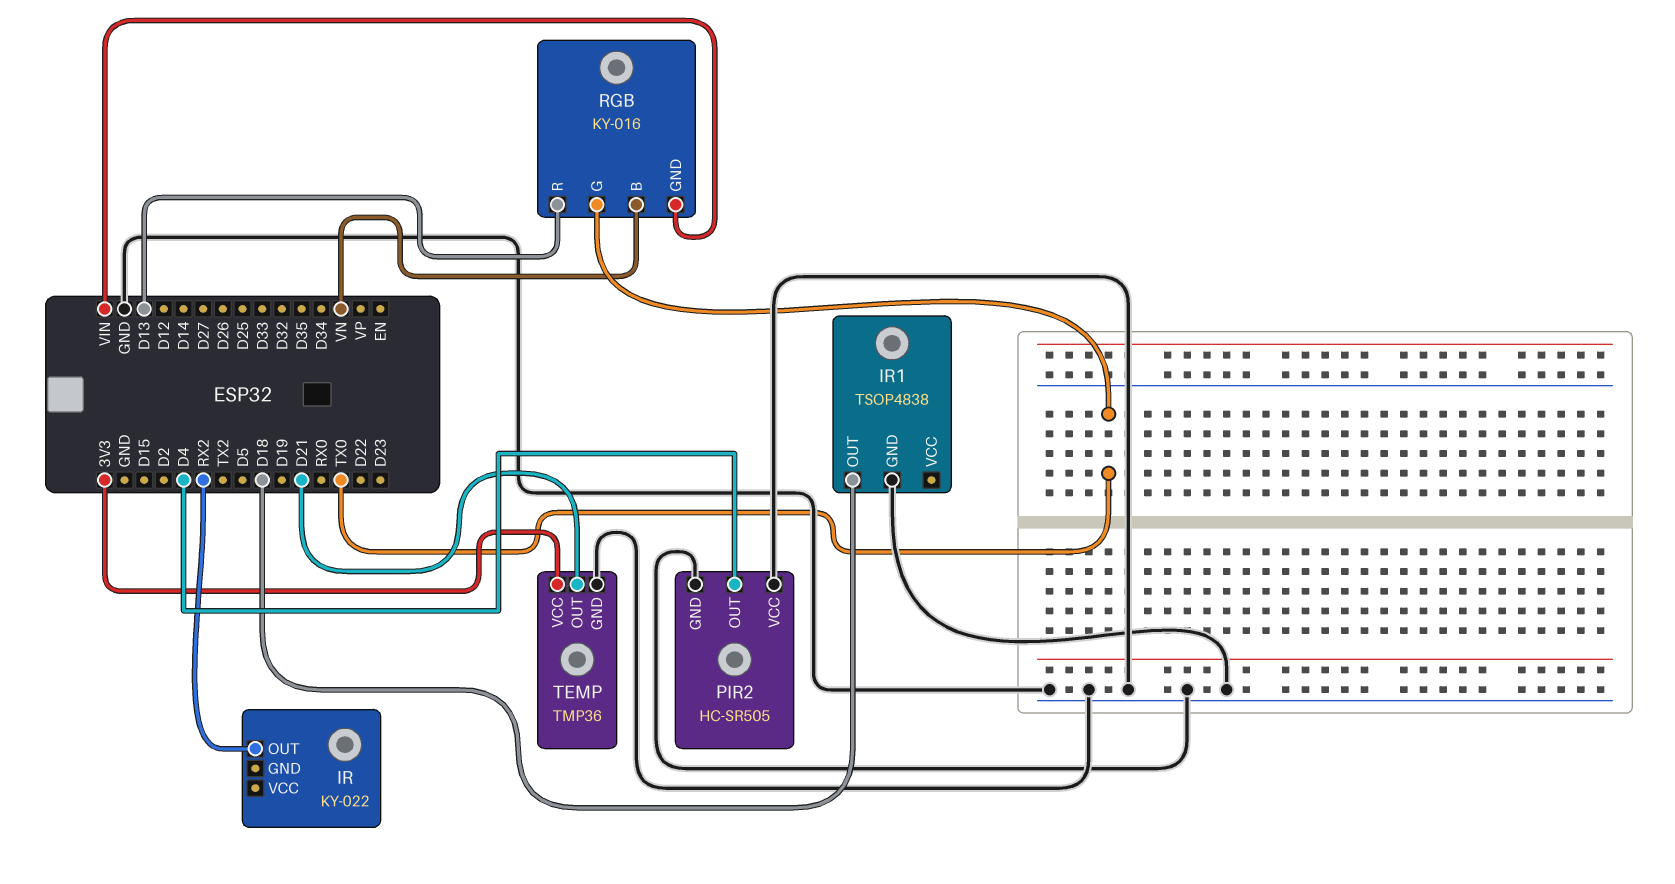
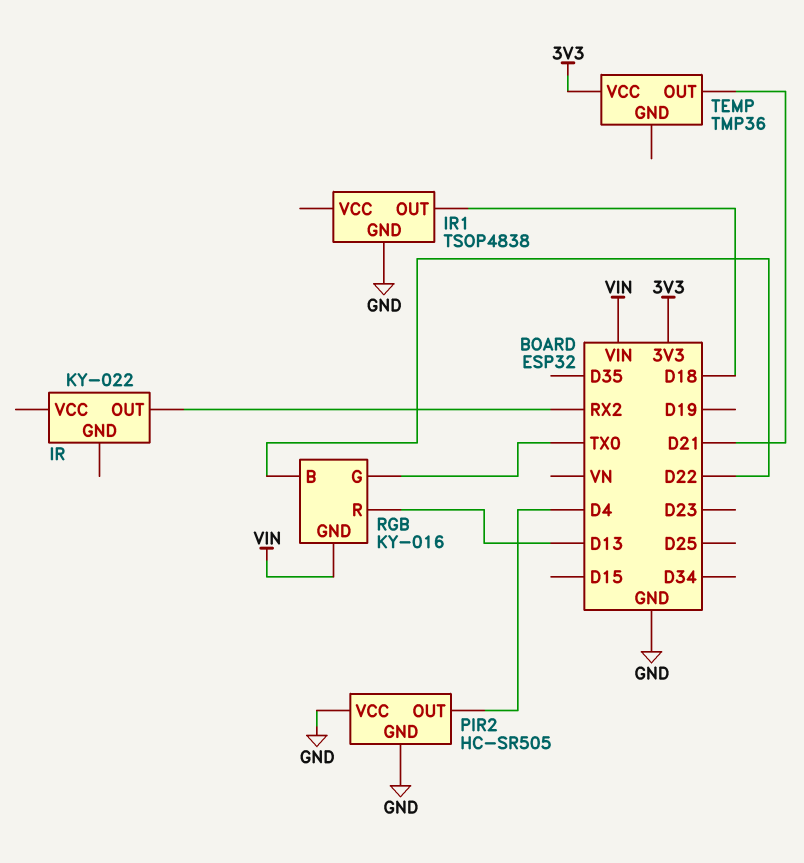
RGB pin B: VN -> D22
TEMP pin GND: GND -> none

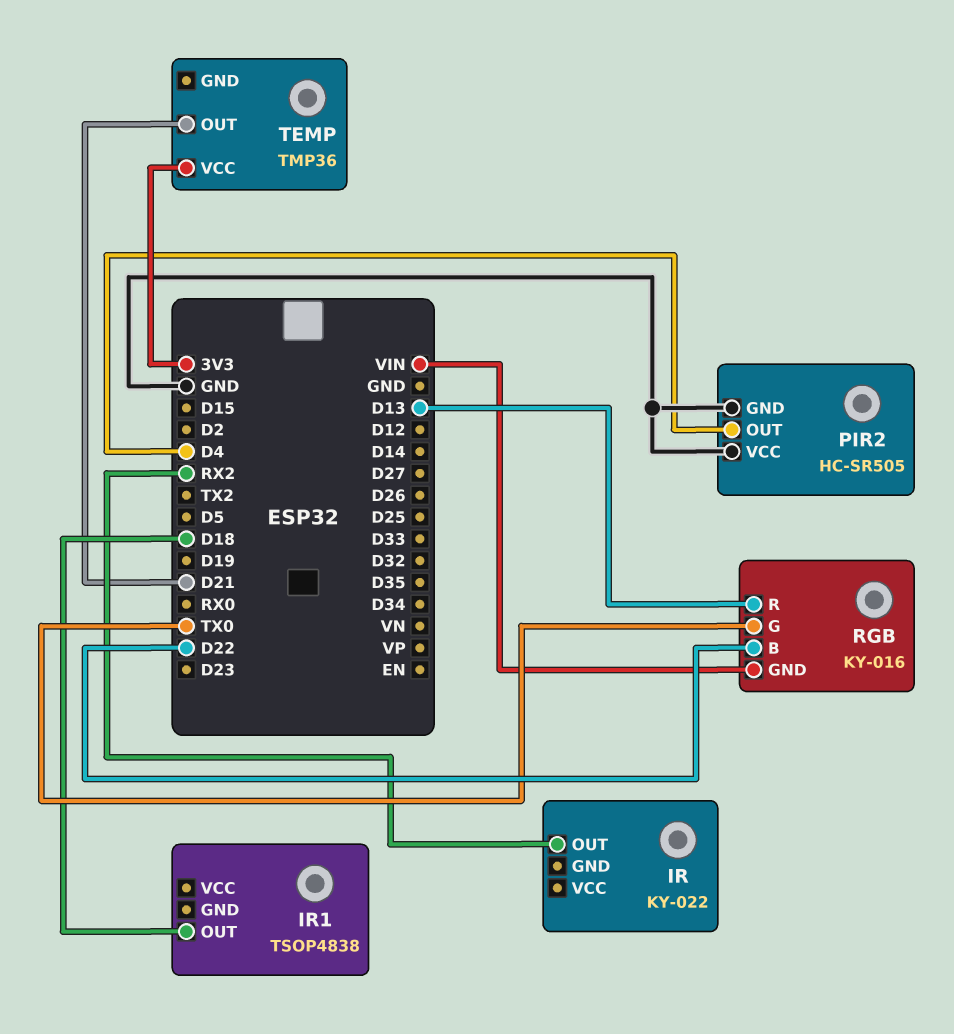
IR1 pin GND: GND -> none

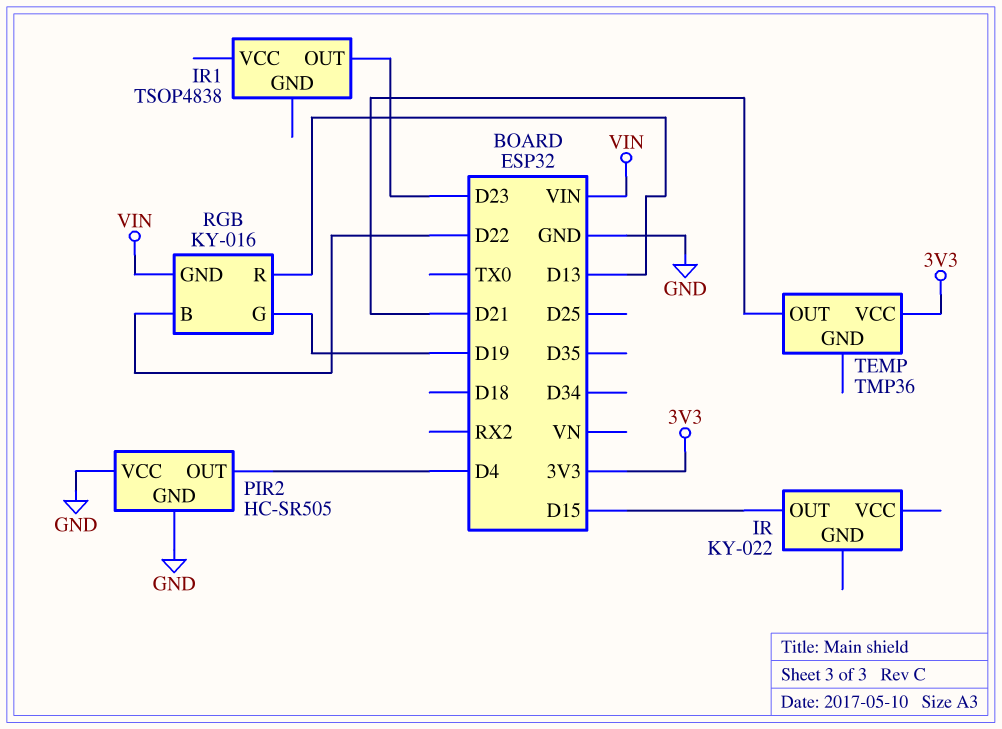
IR pin OUT: RX2 -> D15
IR1 pin OUT: D18 -> D23
RGB pin G: TX0 -> D19

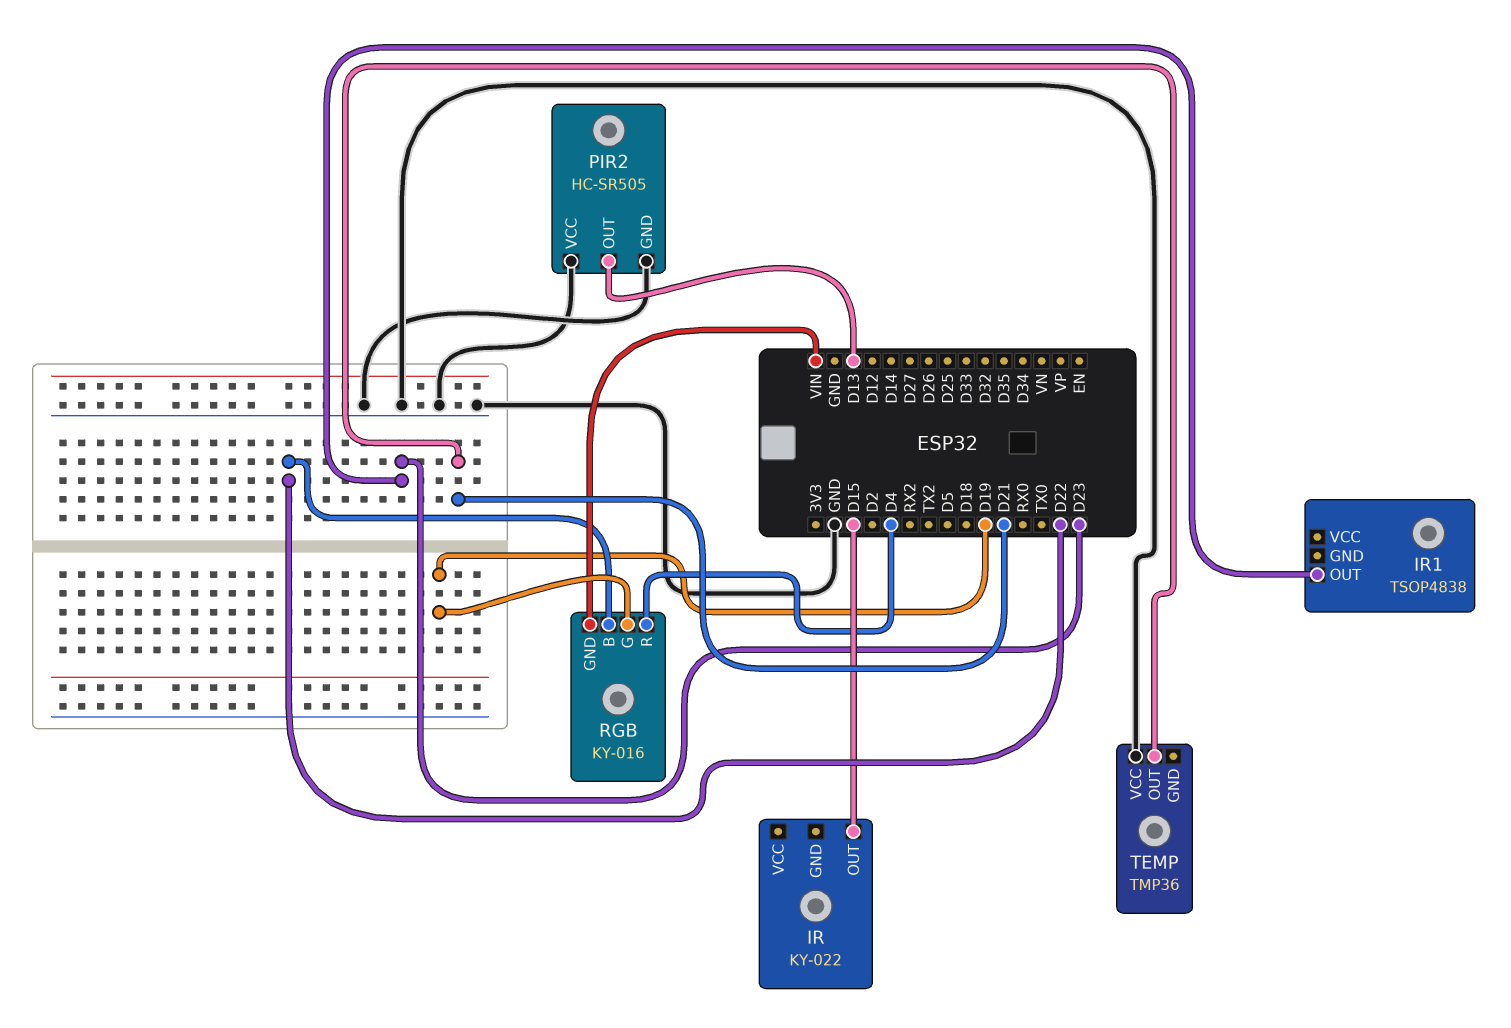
PIR2 pin OUT: D4 -> D13
RGB pin R: D13 -> D4
TEMP pin VCC: 3V3 -> GND

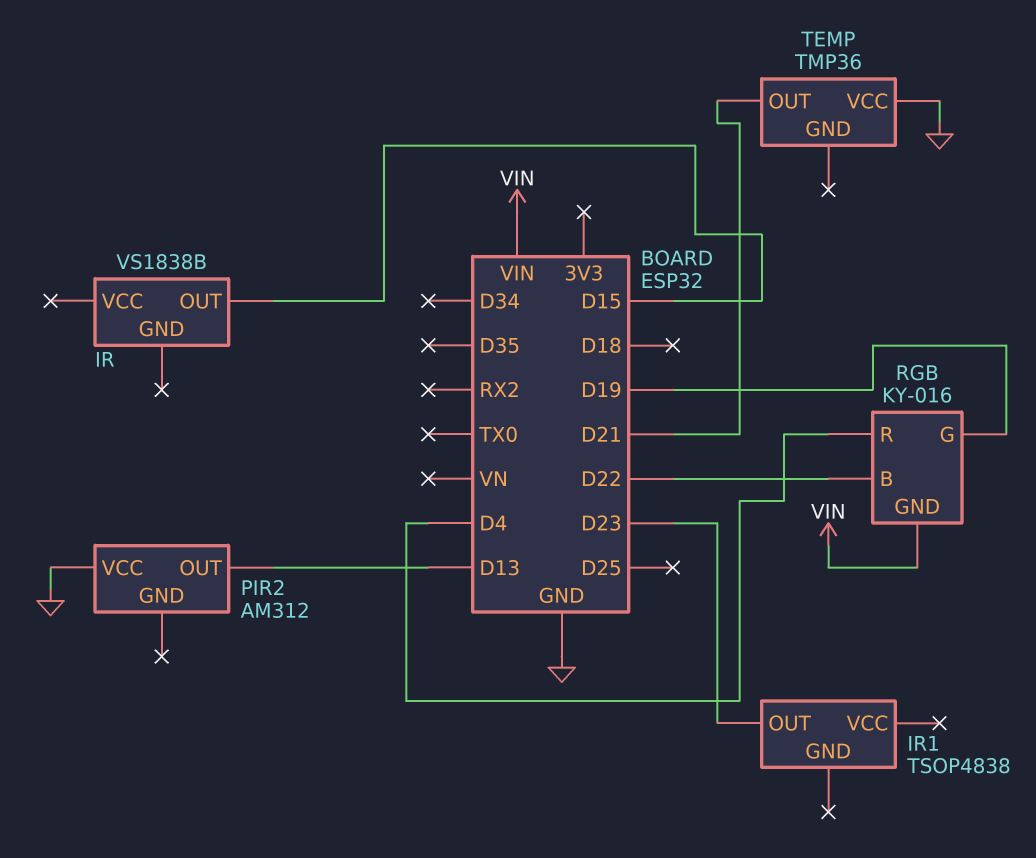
IR: KY-022 -> VS1838B
PIR2: HC-SR505 -> AM312
PIR2 pin GND: GND -> none

